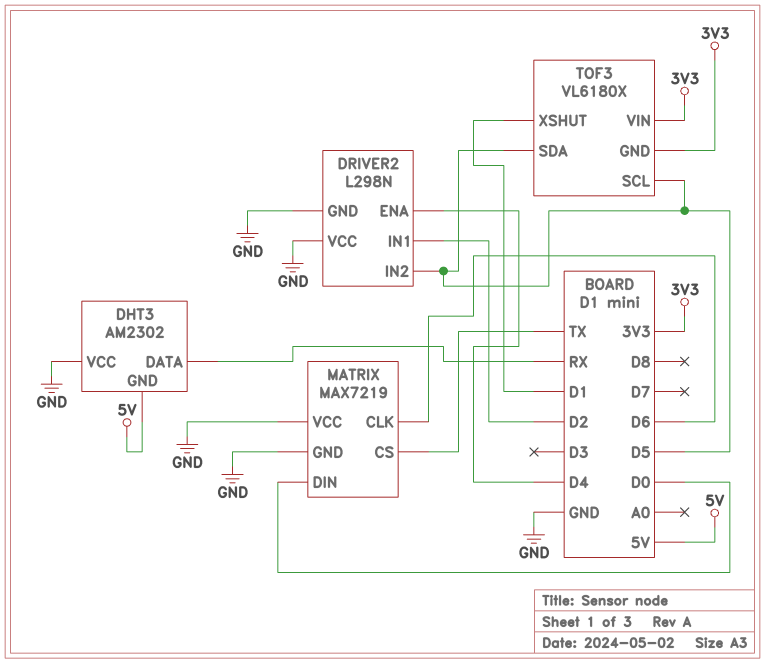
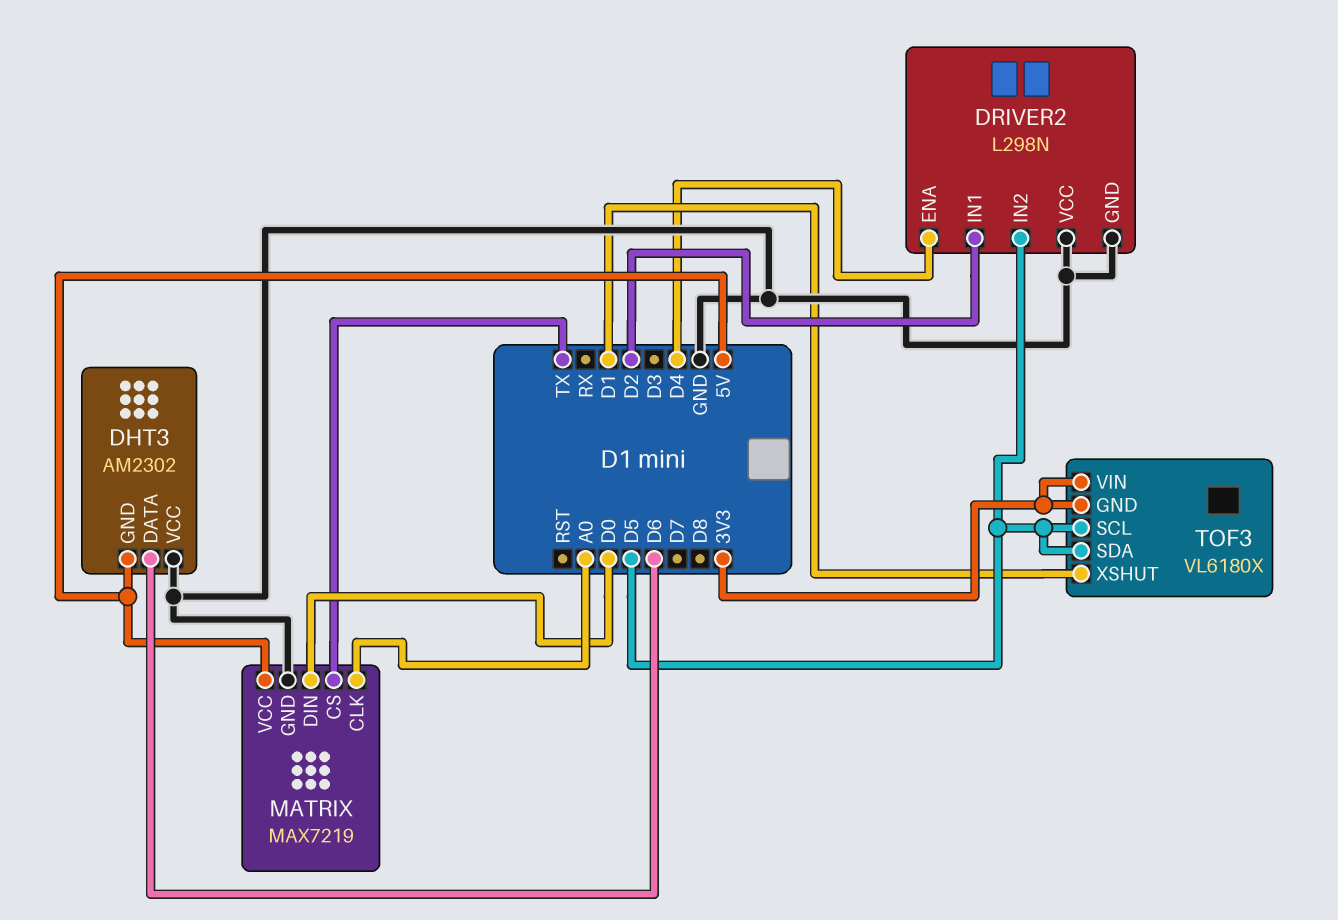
DHT3 pin DATA: RX -> D6
MATRIX pin CLK: D6 -> A0
MATRIX pin VCC: GND -> 5V

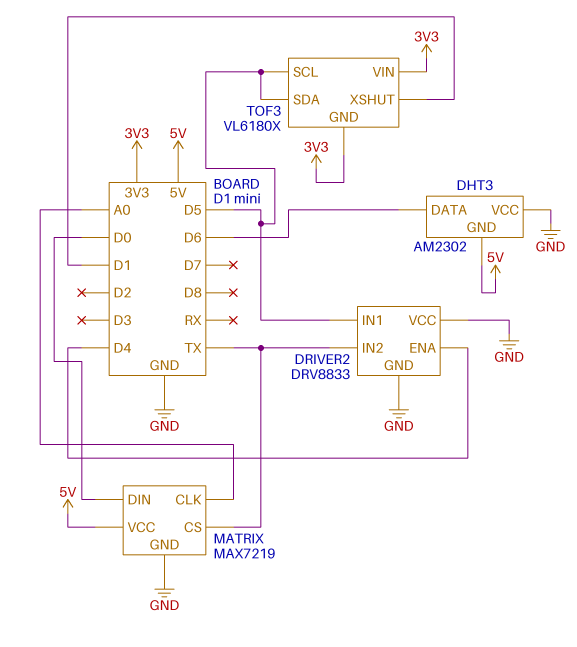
DRIVER2: L298N -> DRV8833
DRIVER2 pin IN1: D2 -> D5
DRIVER2 pin IN2: D5 -> TX

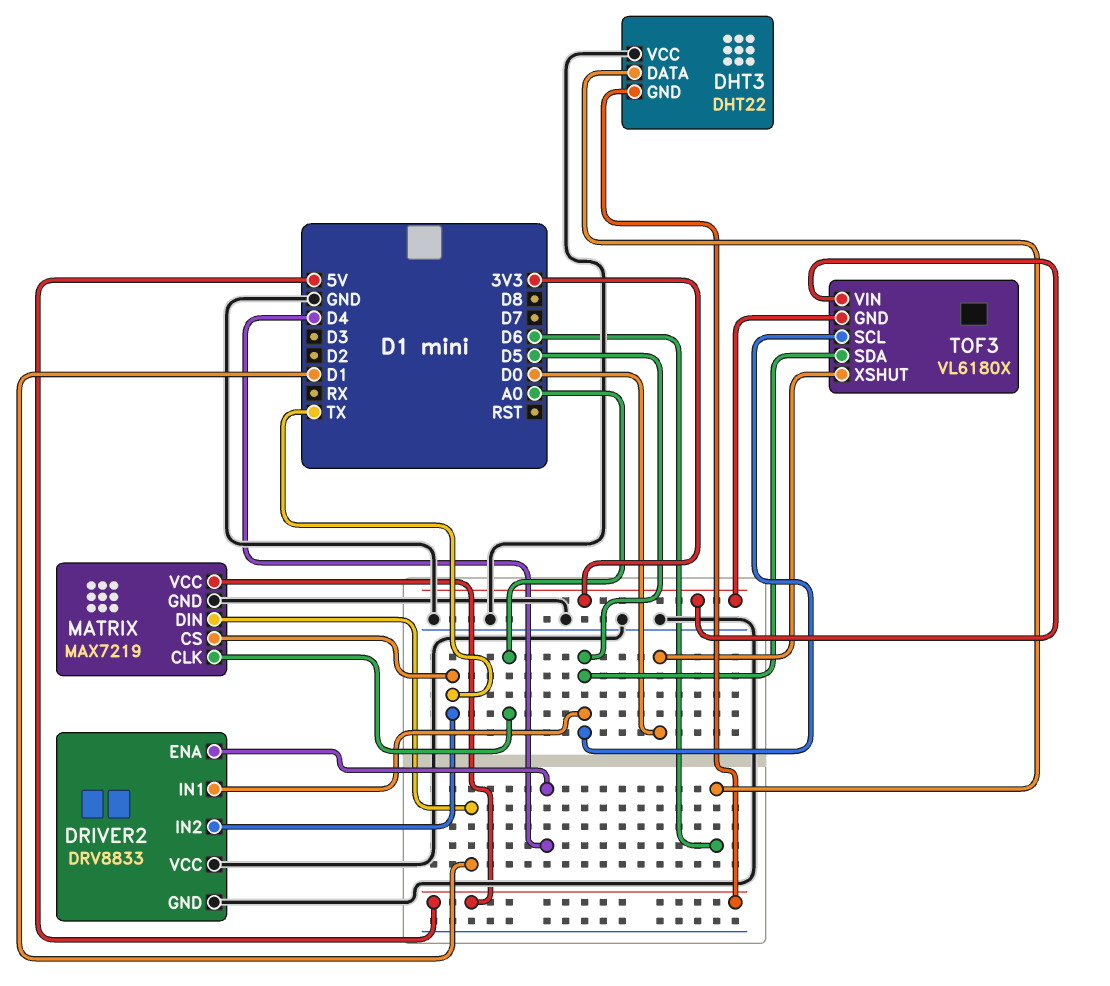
DHT3: AM2302 -> DHT22
MATRIX pin DIN: D0 -> D1
TOF3 pin XSHUT: D1 -> D0

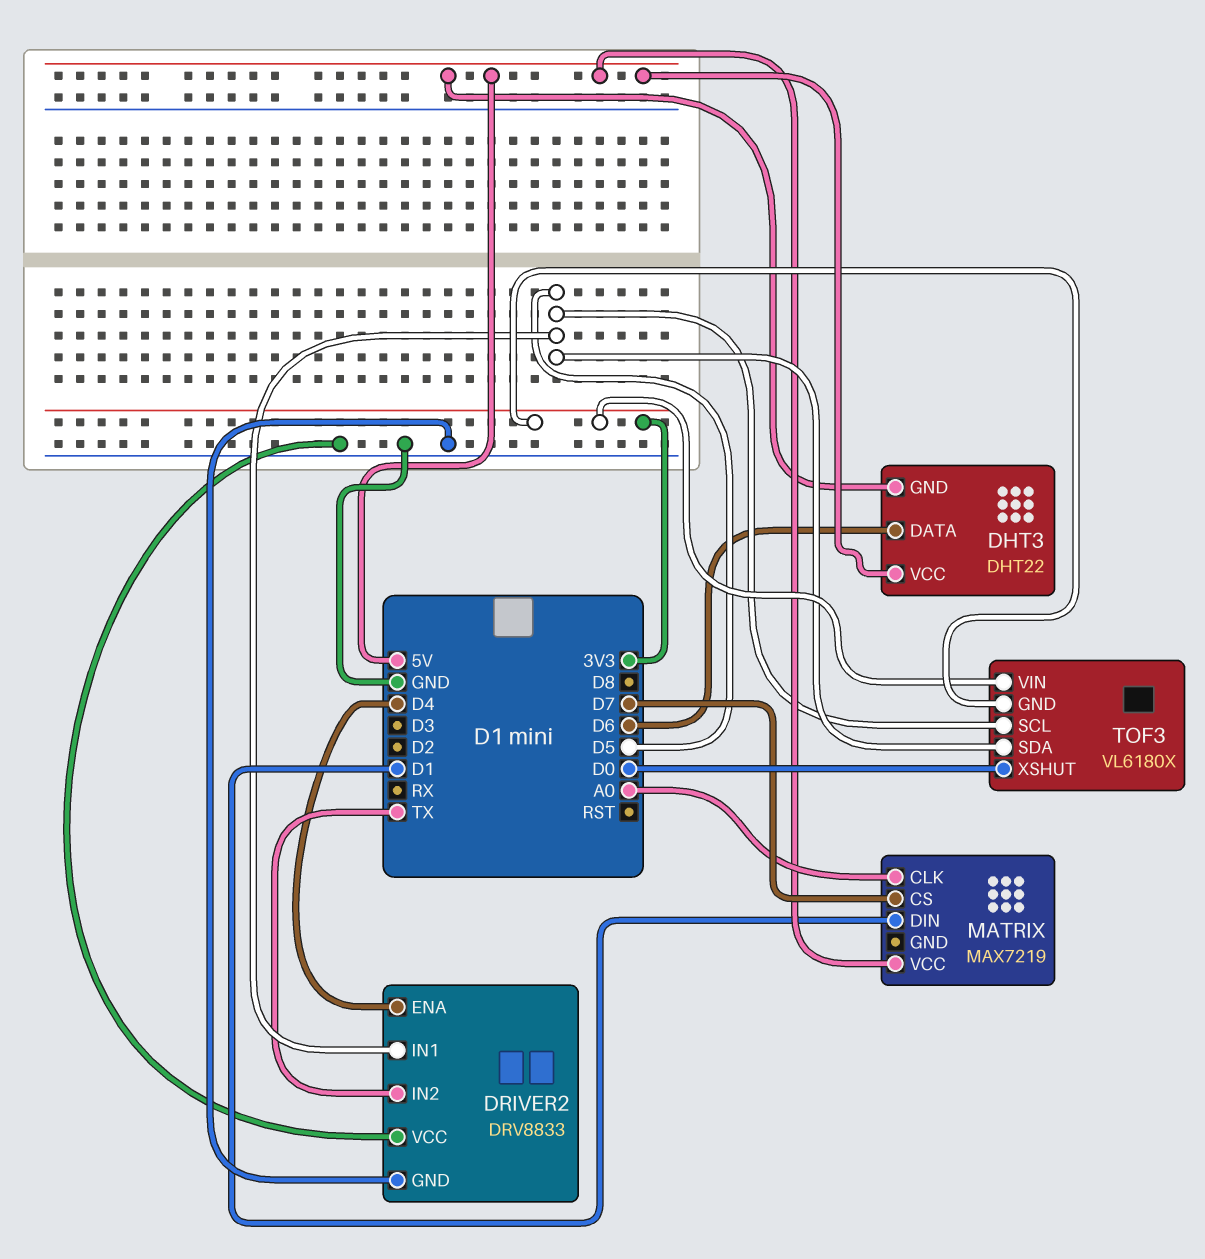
DHT3 pin VCC: GND -> 5V
MATRIX pin CS: TX -> D7
MATRIX pin GND: GND -> none

